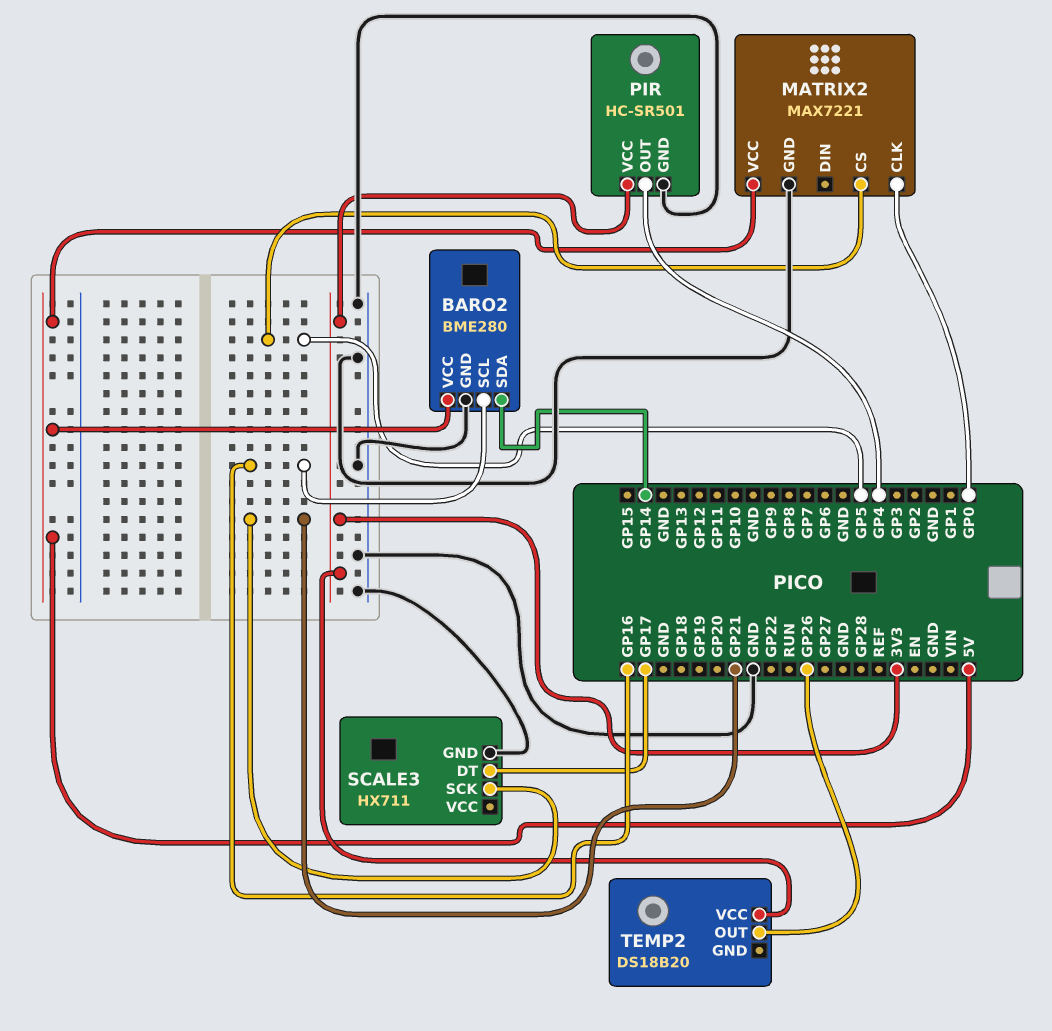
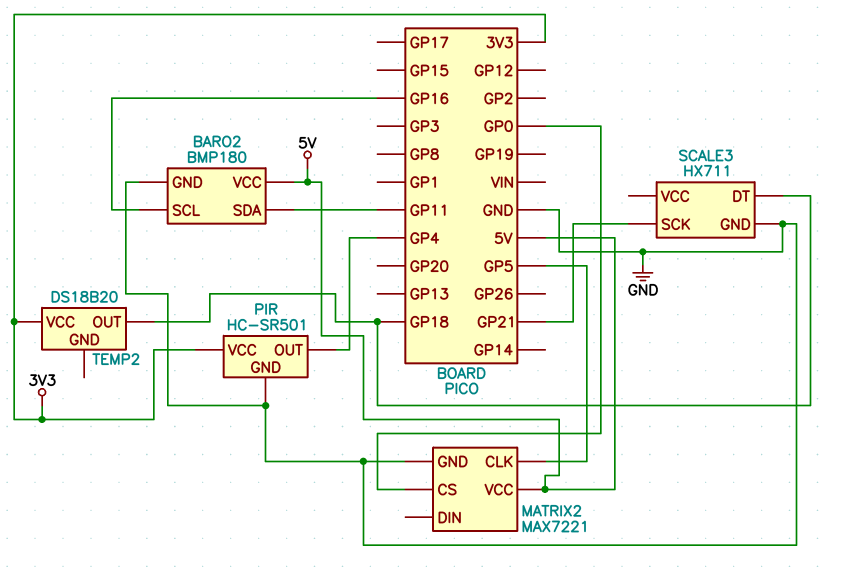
BARO2: BME280 -> BMP180
BARO2 pin SDA: GP14 -> GP11
MATRIX2 pin CLK: GP0 -> GP5
MATRIX2 pin CS: GP5 -> GP0
SCALE3 pin DT: GP17 -> GP18
TEMP2 pin OUT: GP26 -> GP18

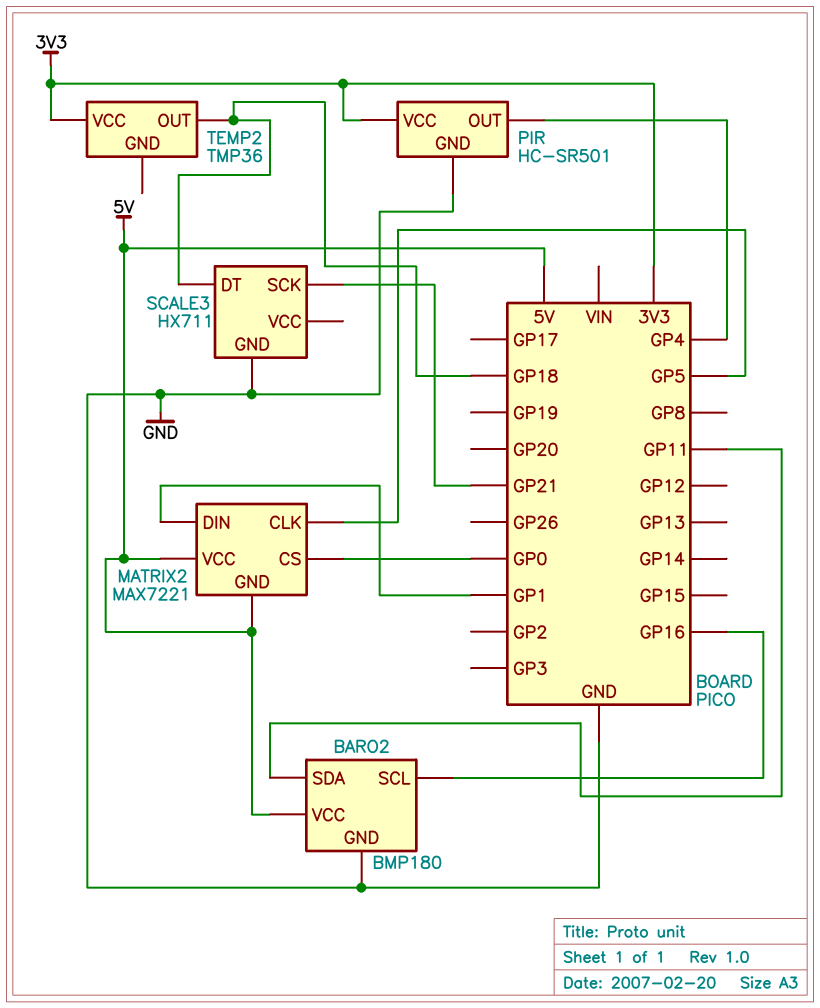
MATRIX2 pin DIN: none -> GP1
MATRIX2 pin GND: GND -> 5V
TEMP2: DS18B20 -> TMP36

